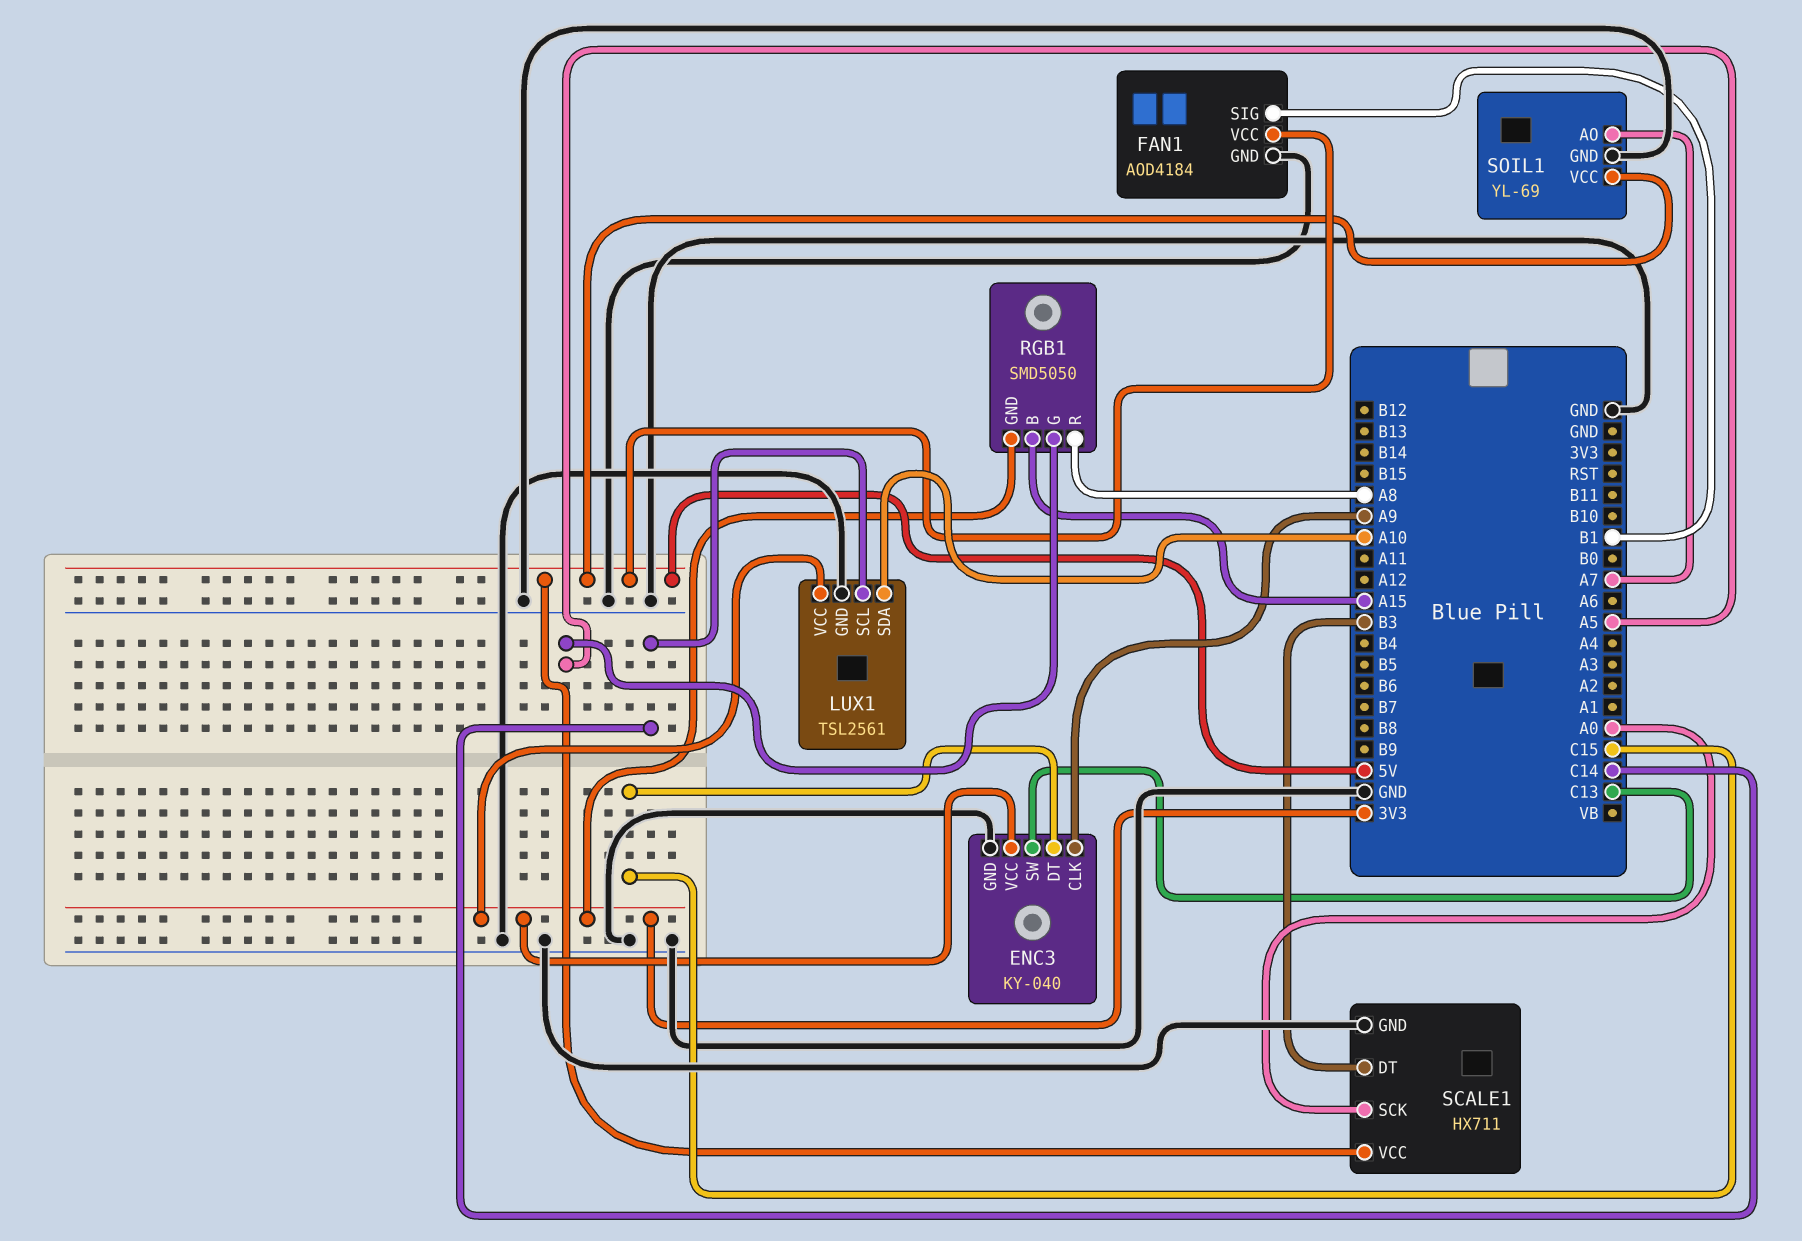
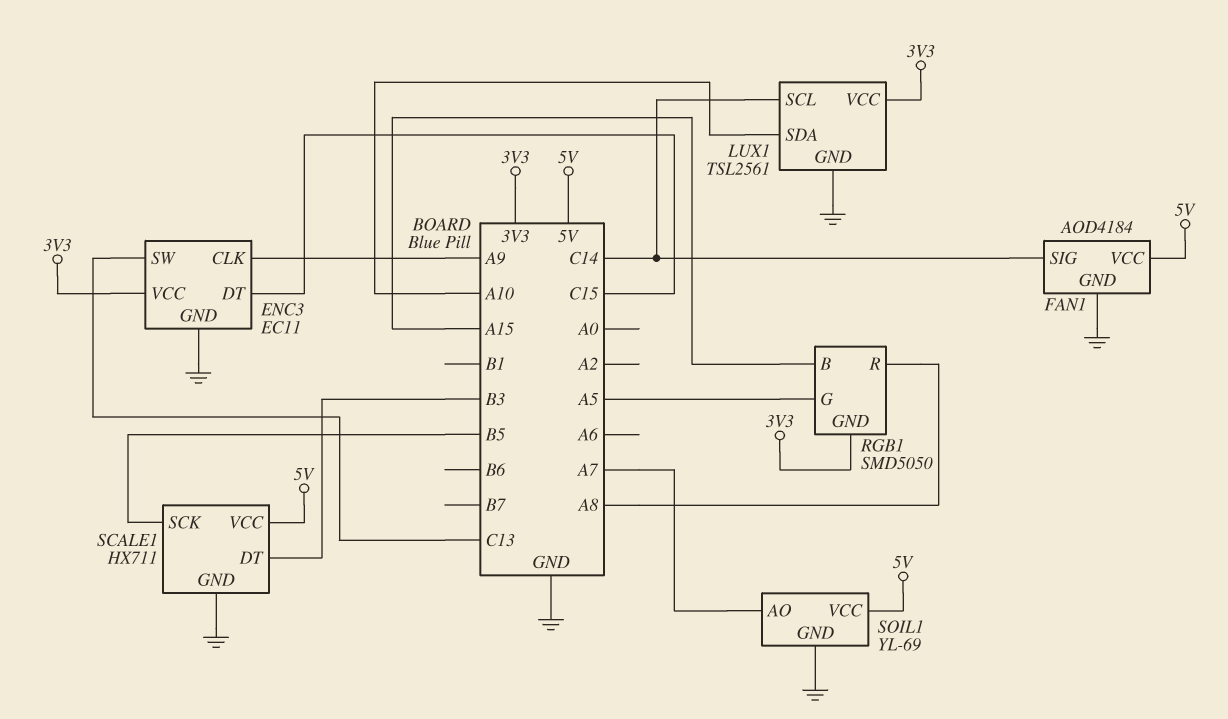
ENC3: KY-040 -> EC11
FAN1 pin SIG: B1 -> C14
SCALE1 pin SCK: A0 -> B5

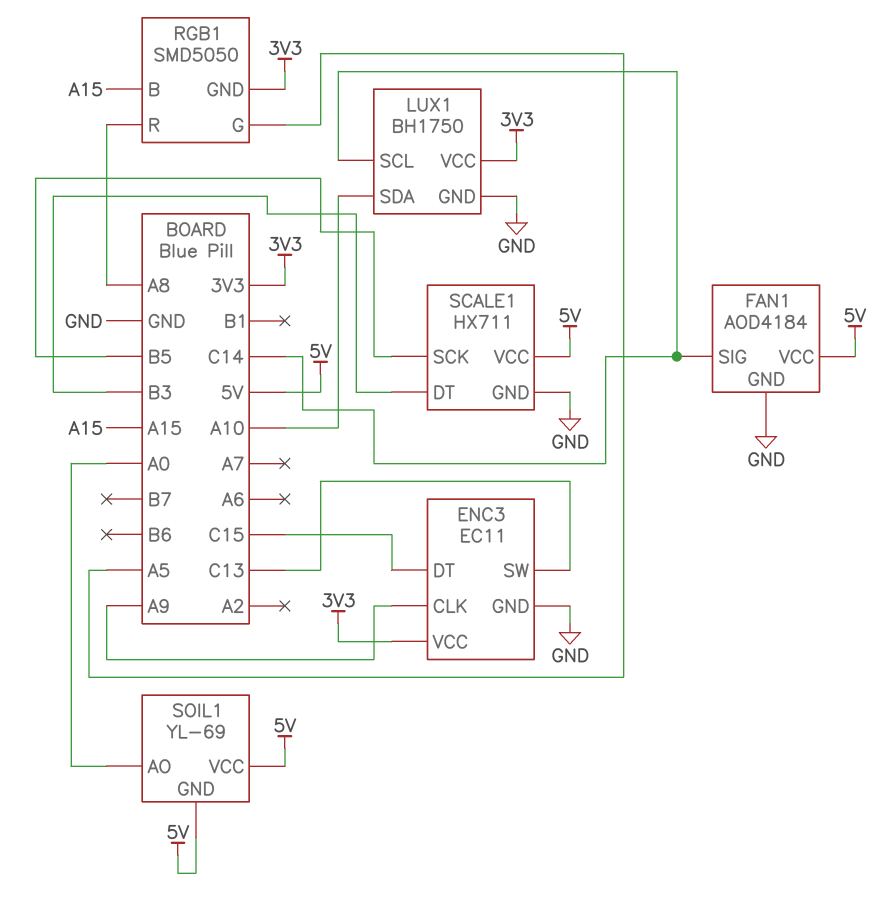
LUX1: TSL2561 -> BH1750
SOIL1 pin AO: A7 -> A0
SOIL1 pin GND: GND -> 5V

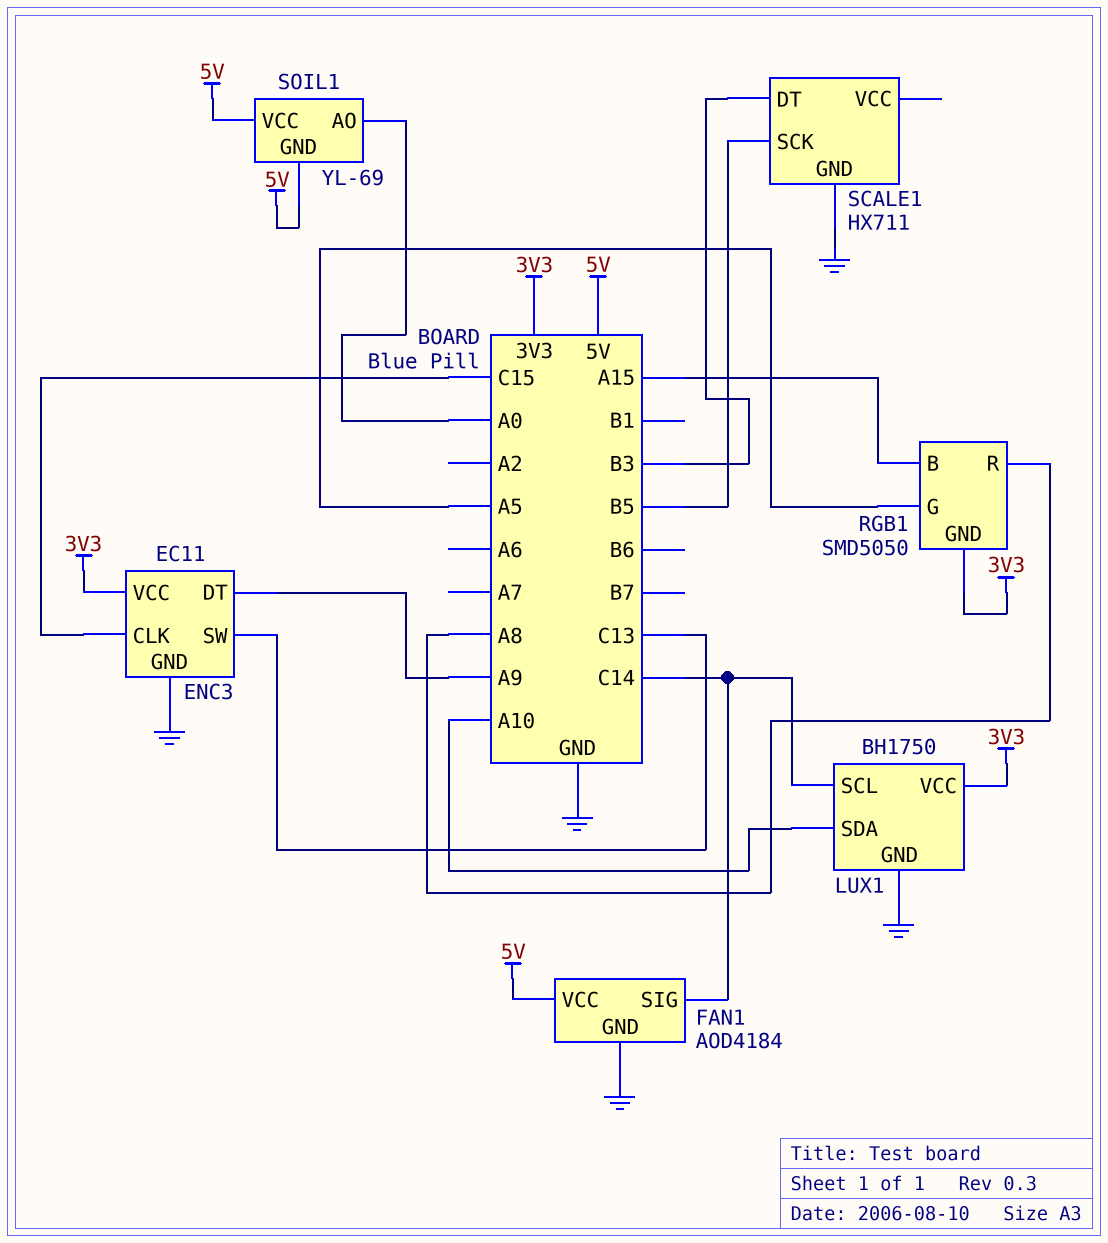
ENC3 pin CLK: A9 -> C15
ENC3 pin DT: C15 -> A9
SCALE1 pin VCC: 5V -> none

